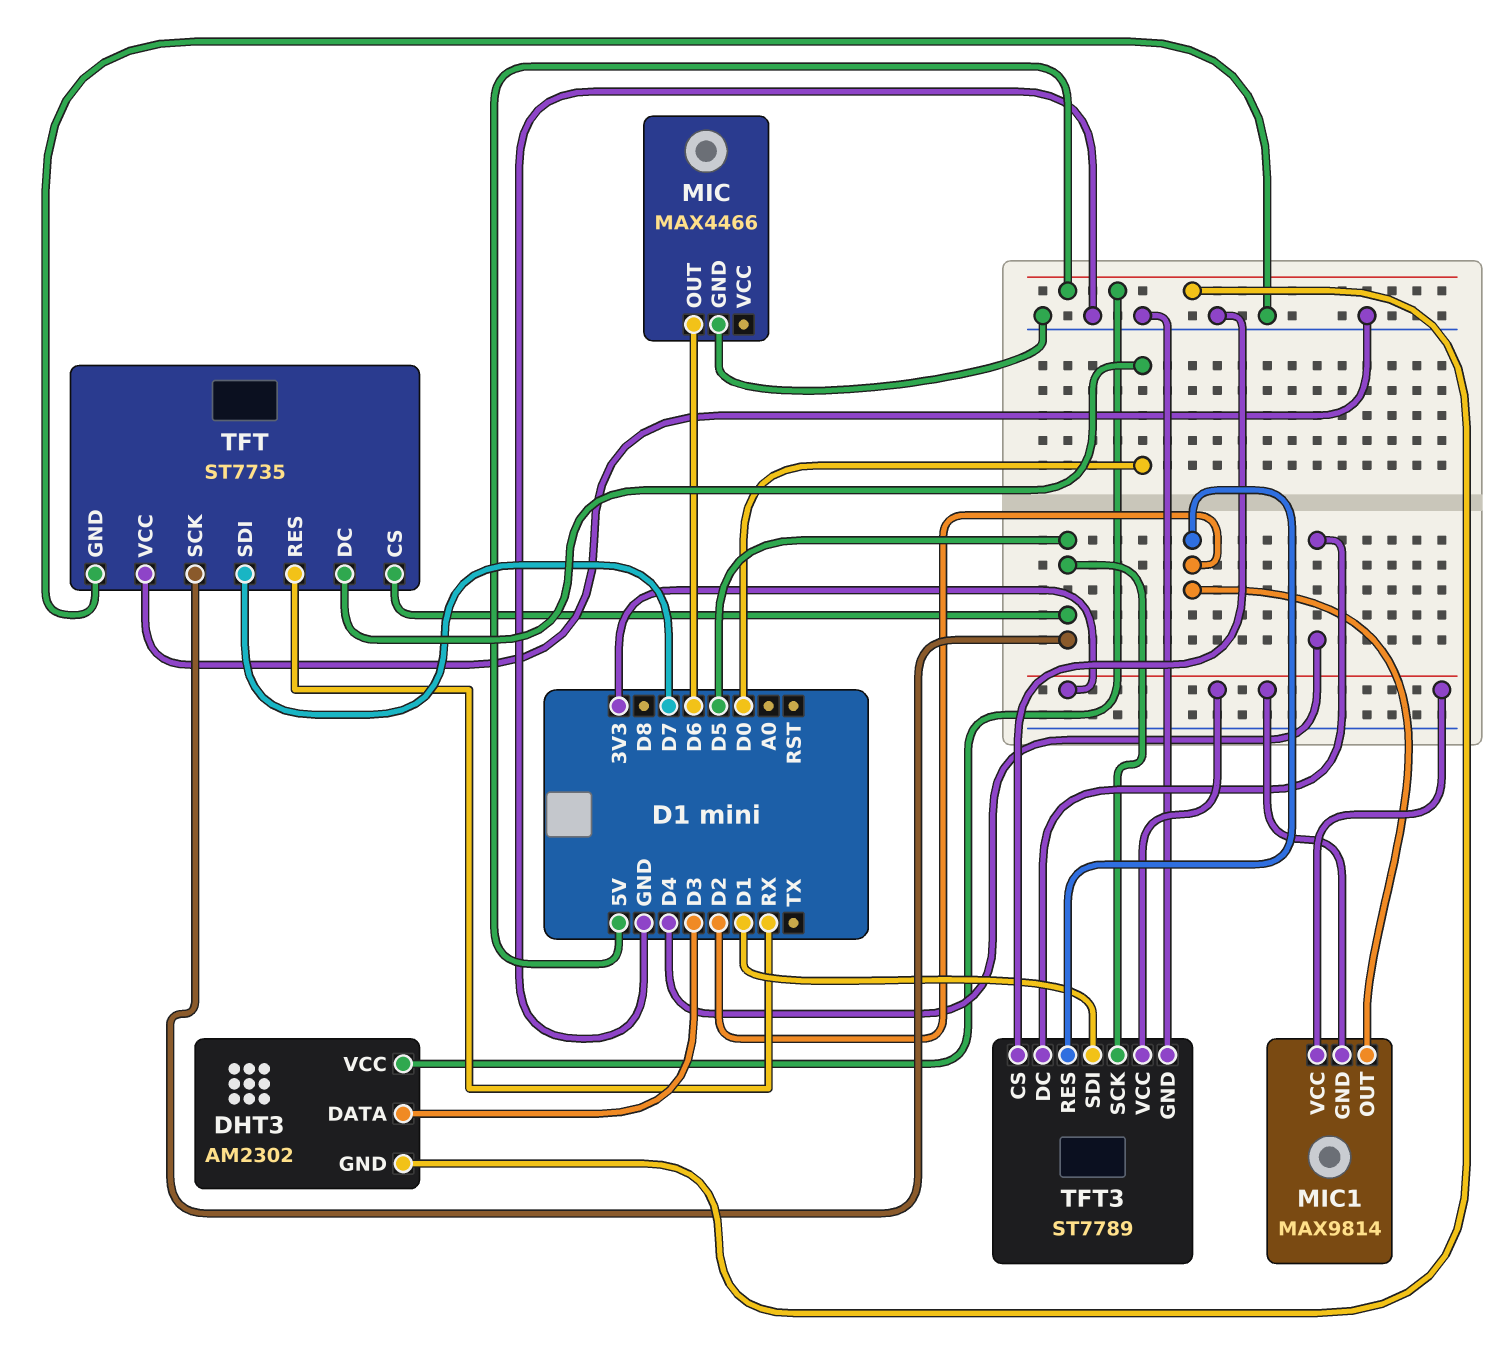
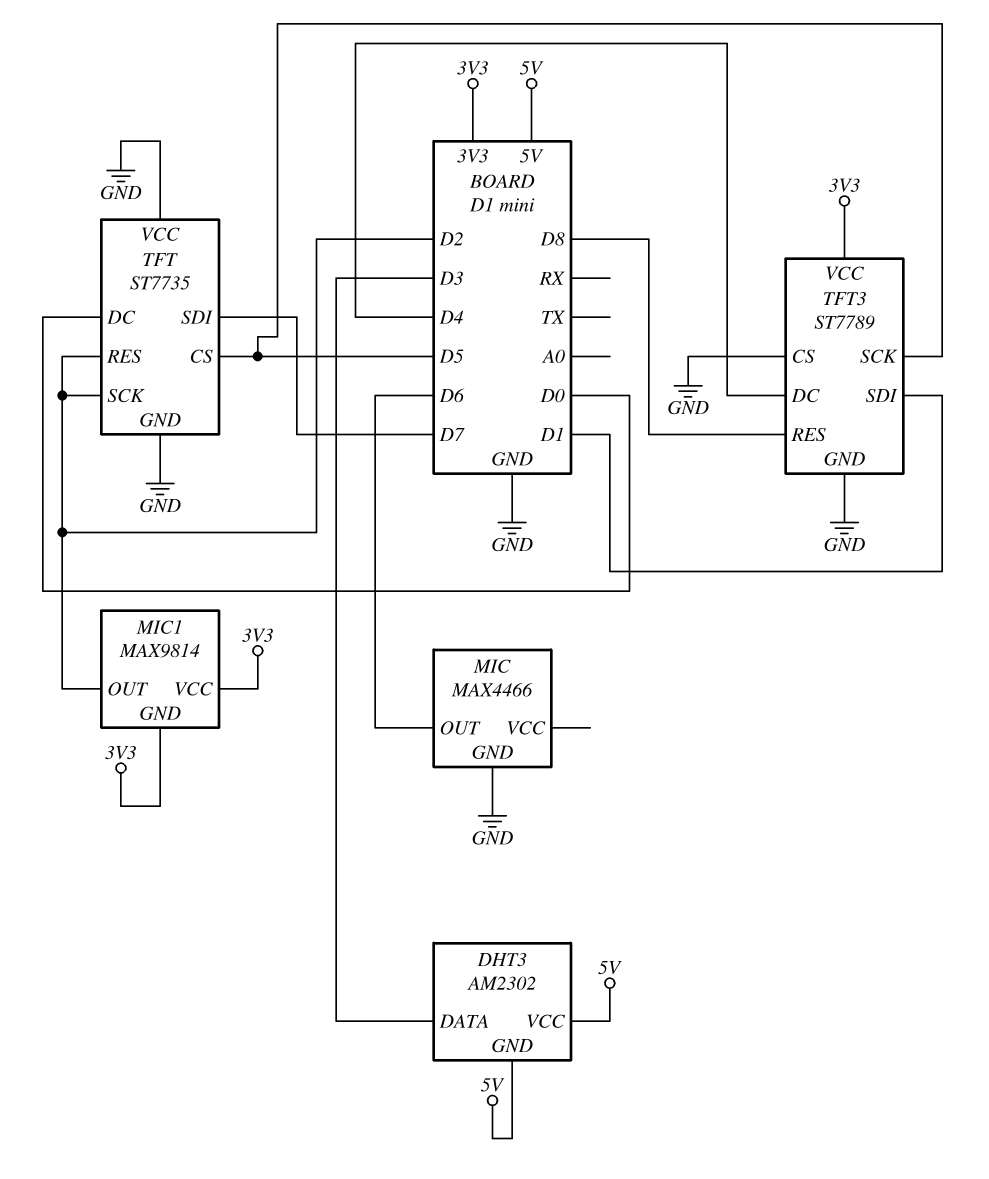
TFT pin RES: RX -> D2
TFT pin SCK: D5 -> D2
TFT3 pin RES: D2 -> D8

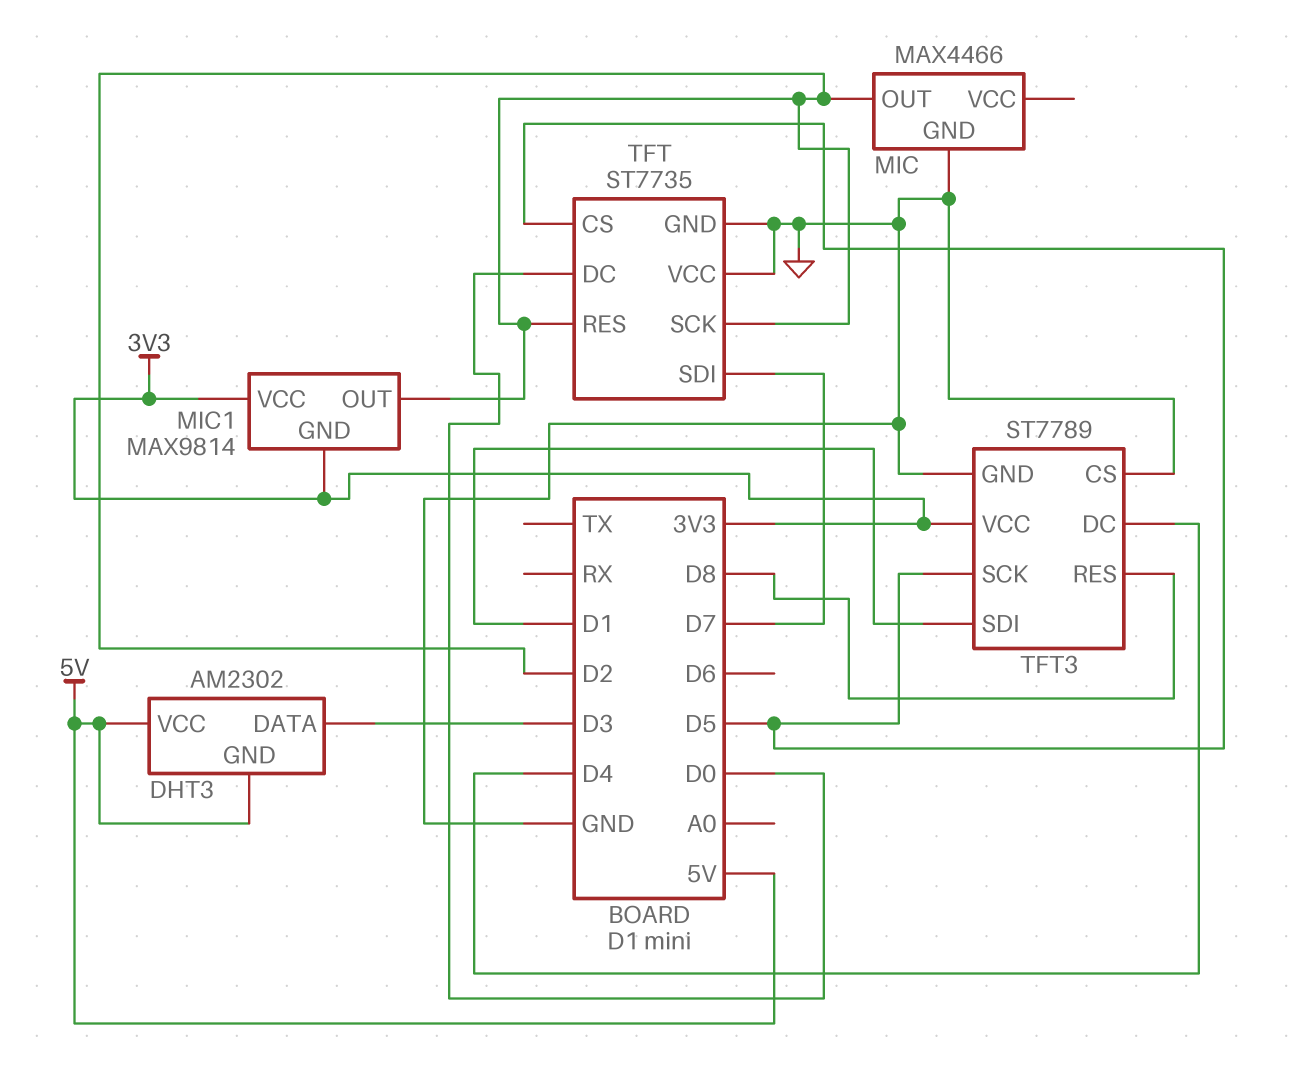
MIC pin OUT: D6 -> D2

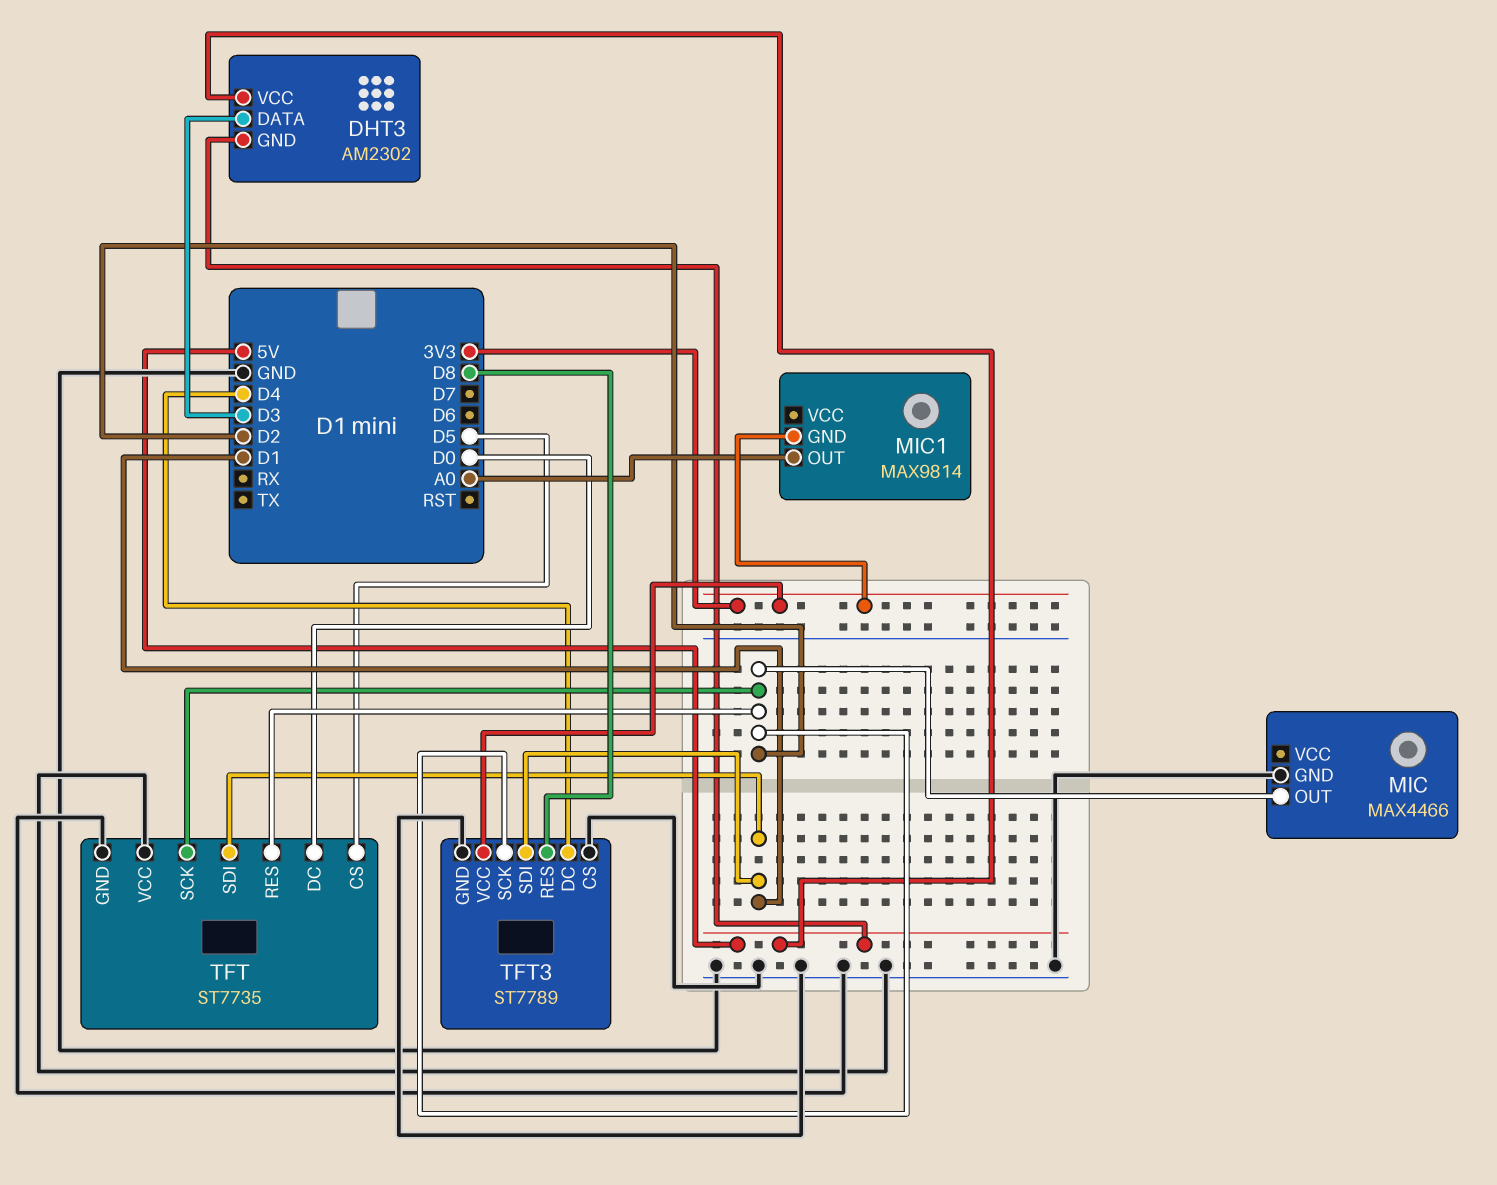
MIC1 pin OUT: D2 -> A0
MIC1 pin VCC: 3V3 -> none
TFT pin SDI: D7 -> D1
TFT3 pin SCK: D5 -> D2

